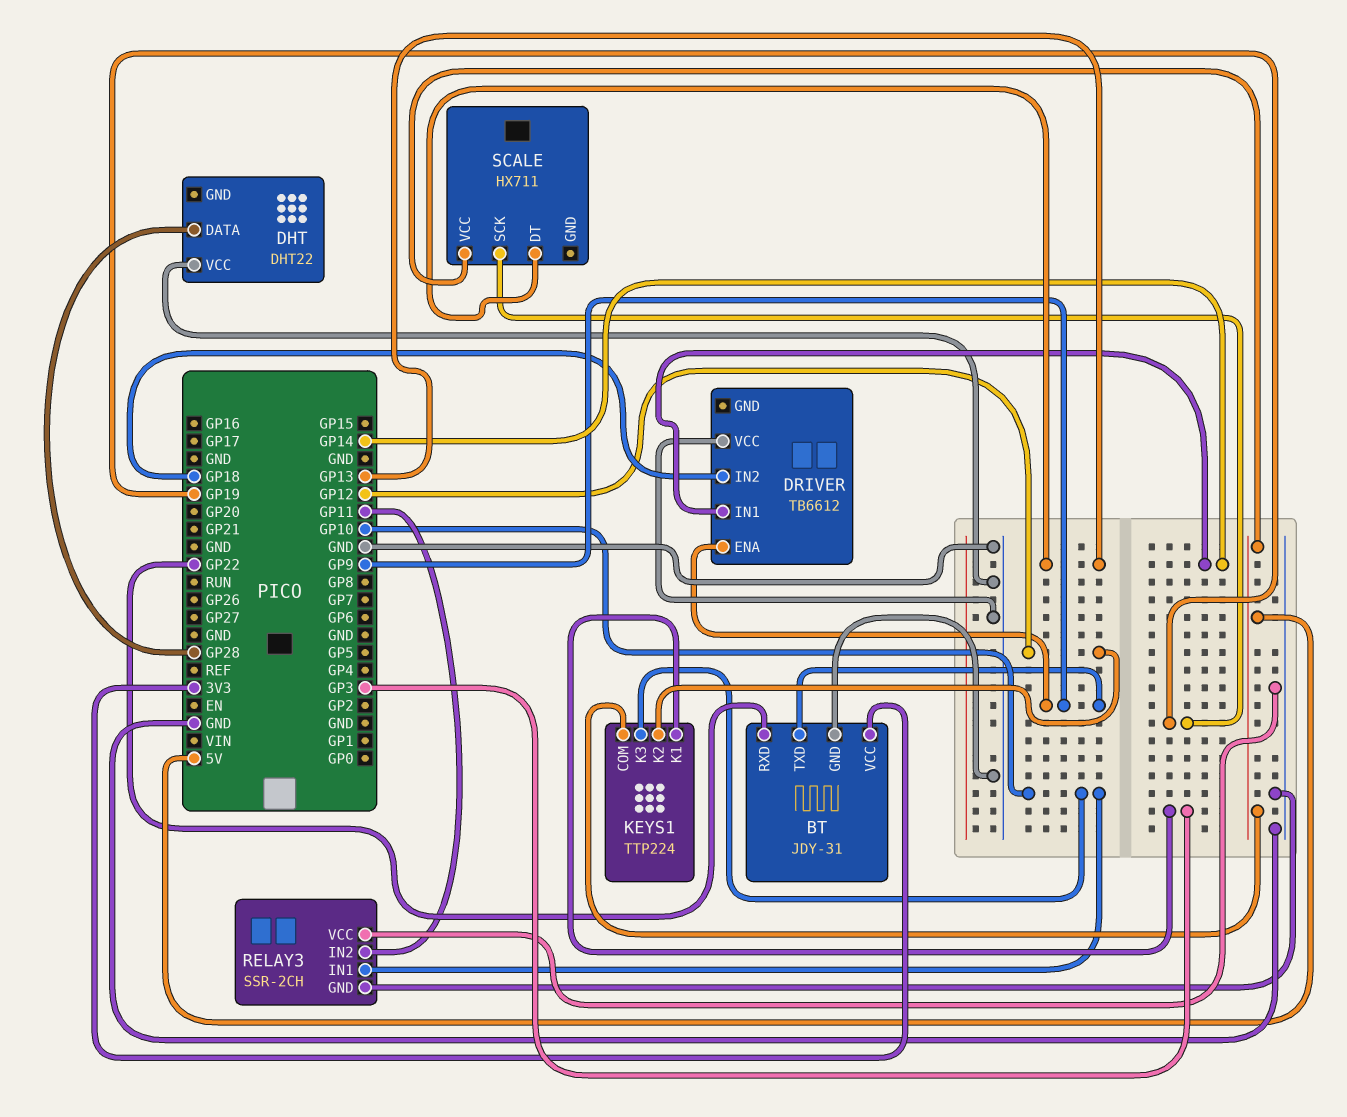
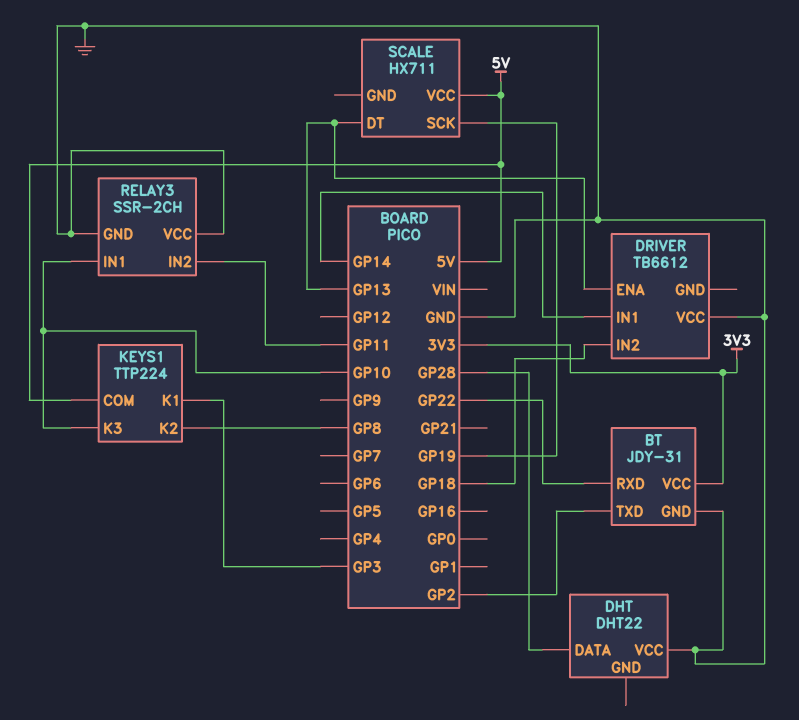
BT pin TXD: GP9 -> GP2
DRIVER pin ENA: GP9 -> GP13
KEYS1 pin K2: GP12 -> GP8

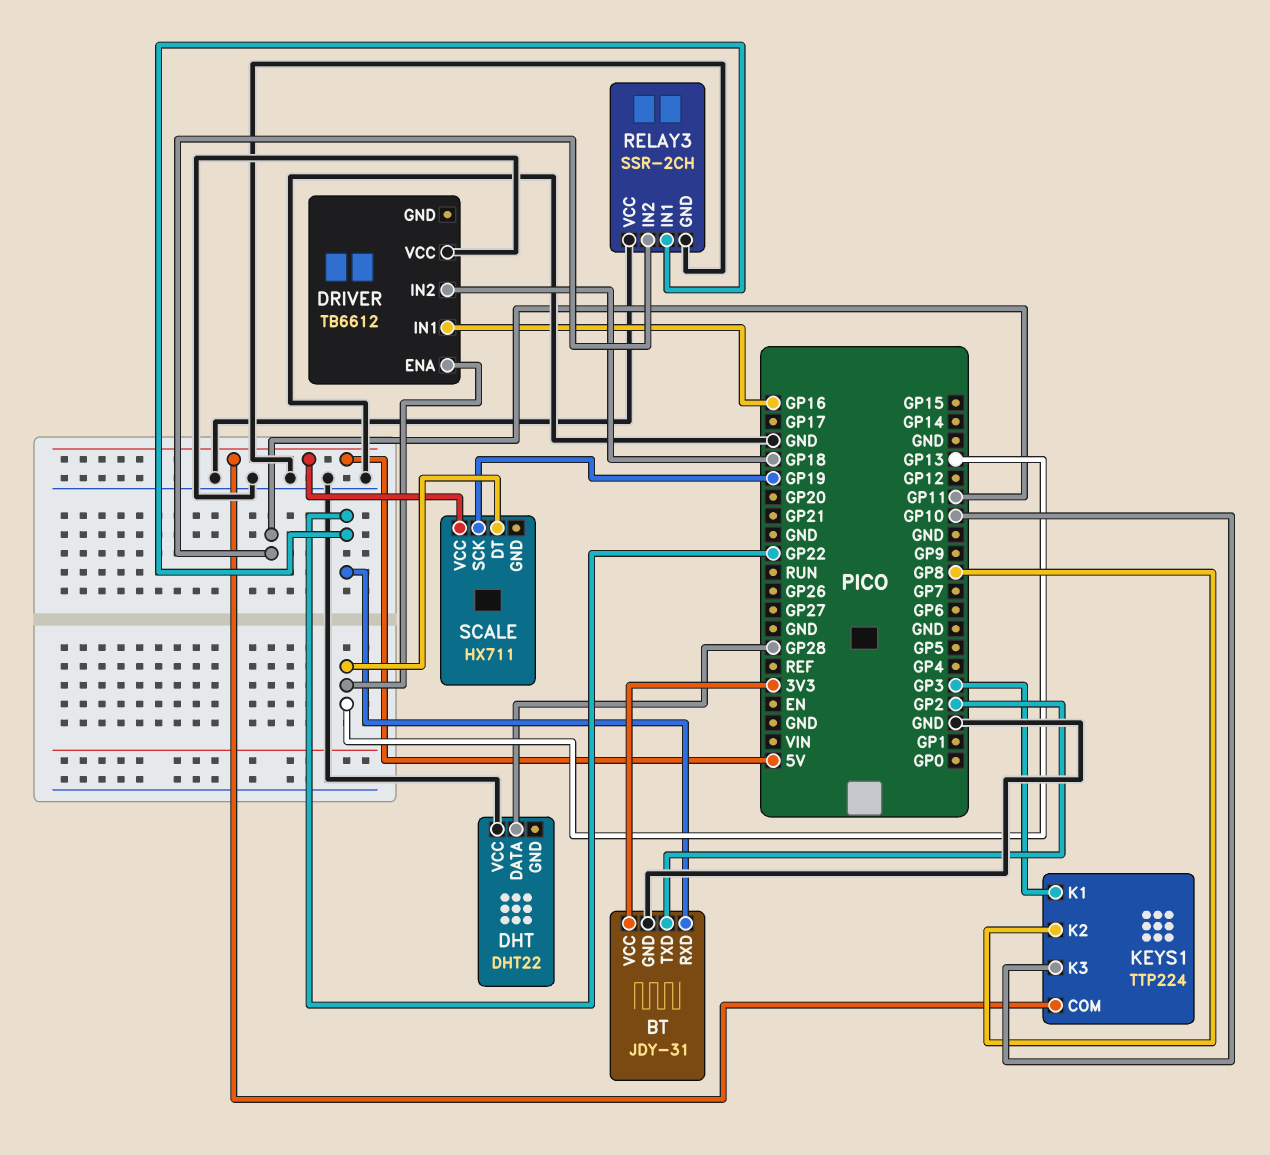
DRIVER pin IN1: GP14 -> GP16
RELAY3 pin IN1: GP10 -> GP22

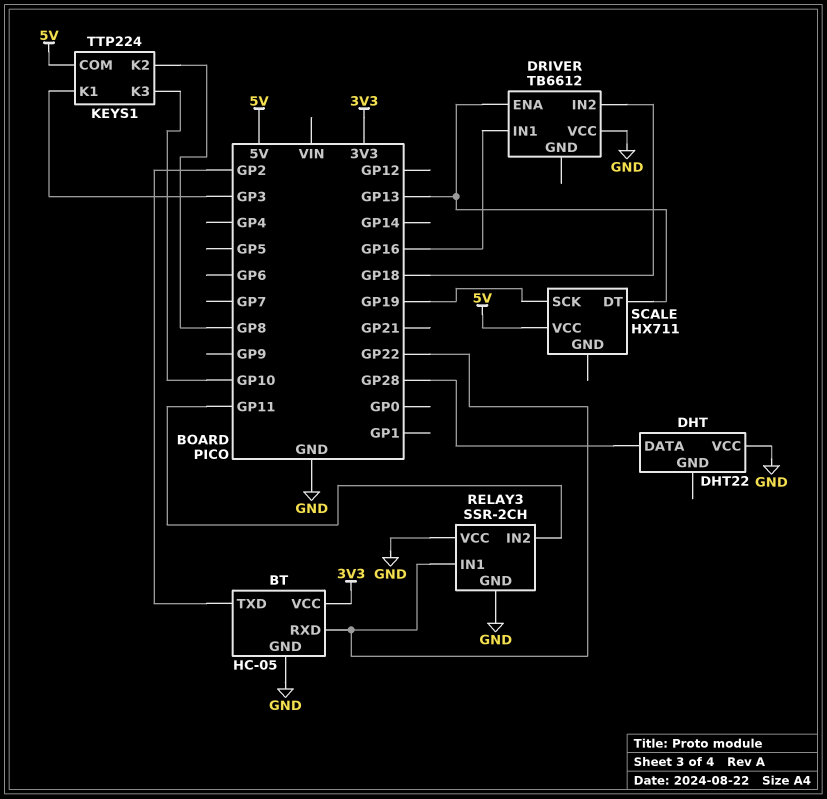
BT: JDY-31 -> HC-05

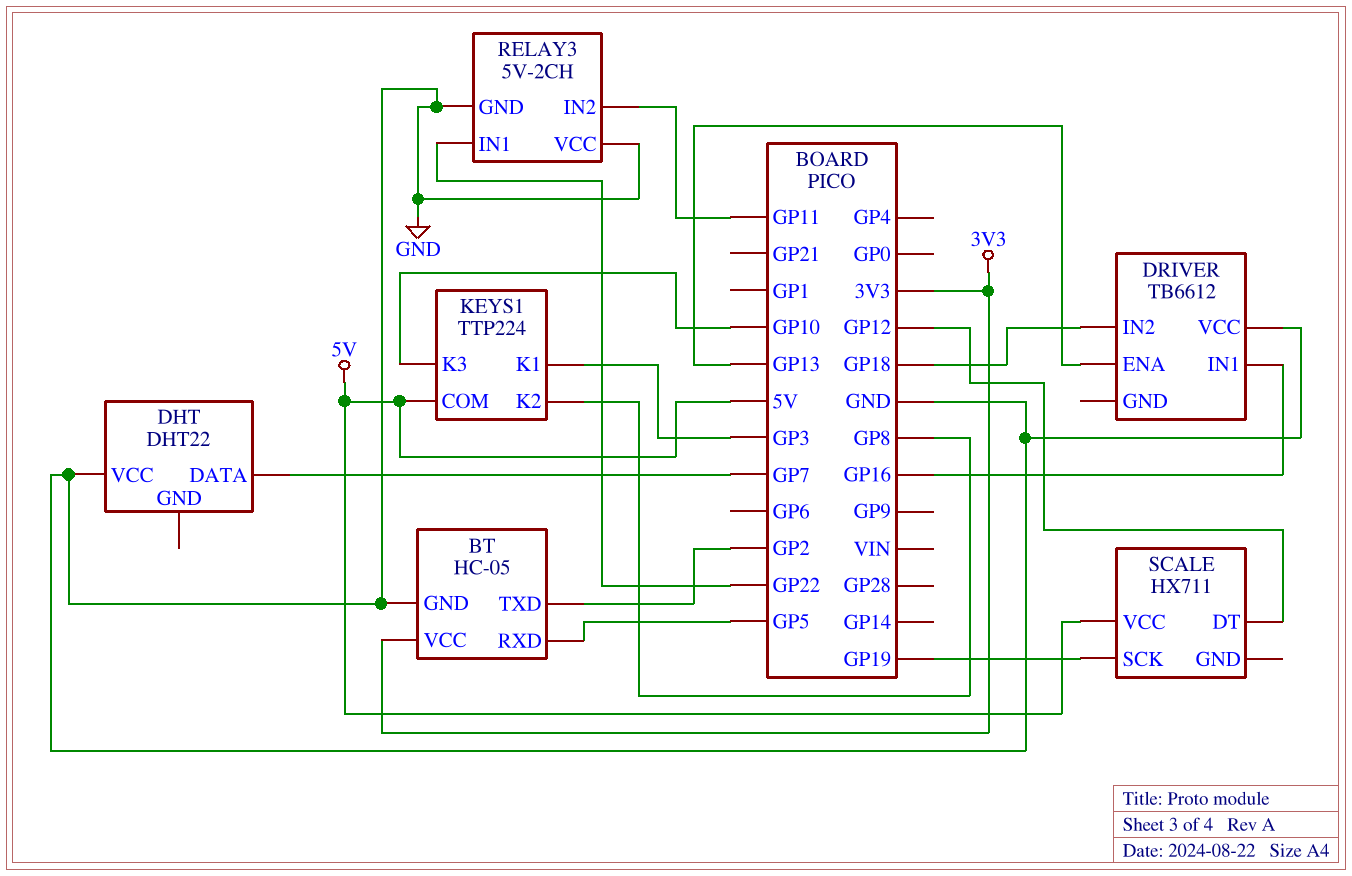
BT pin RXD: GP22 -> GP5
DHT pin DATA: GP28 -> GP7
RELAY3: SSR-2CH -> 5V-2CH
SCALE pin DT: GP13 -> GP12

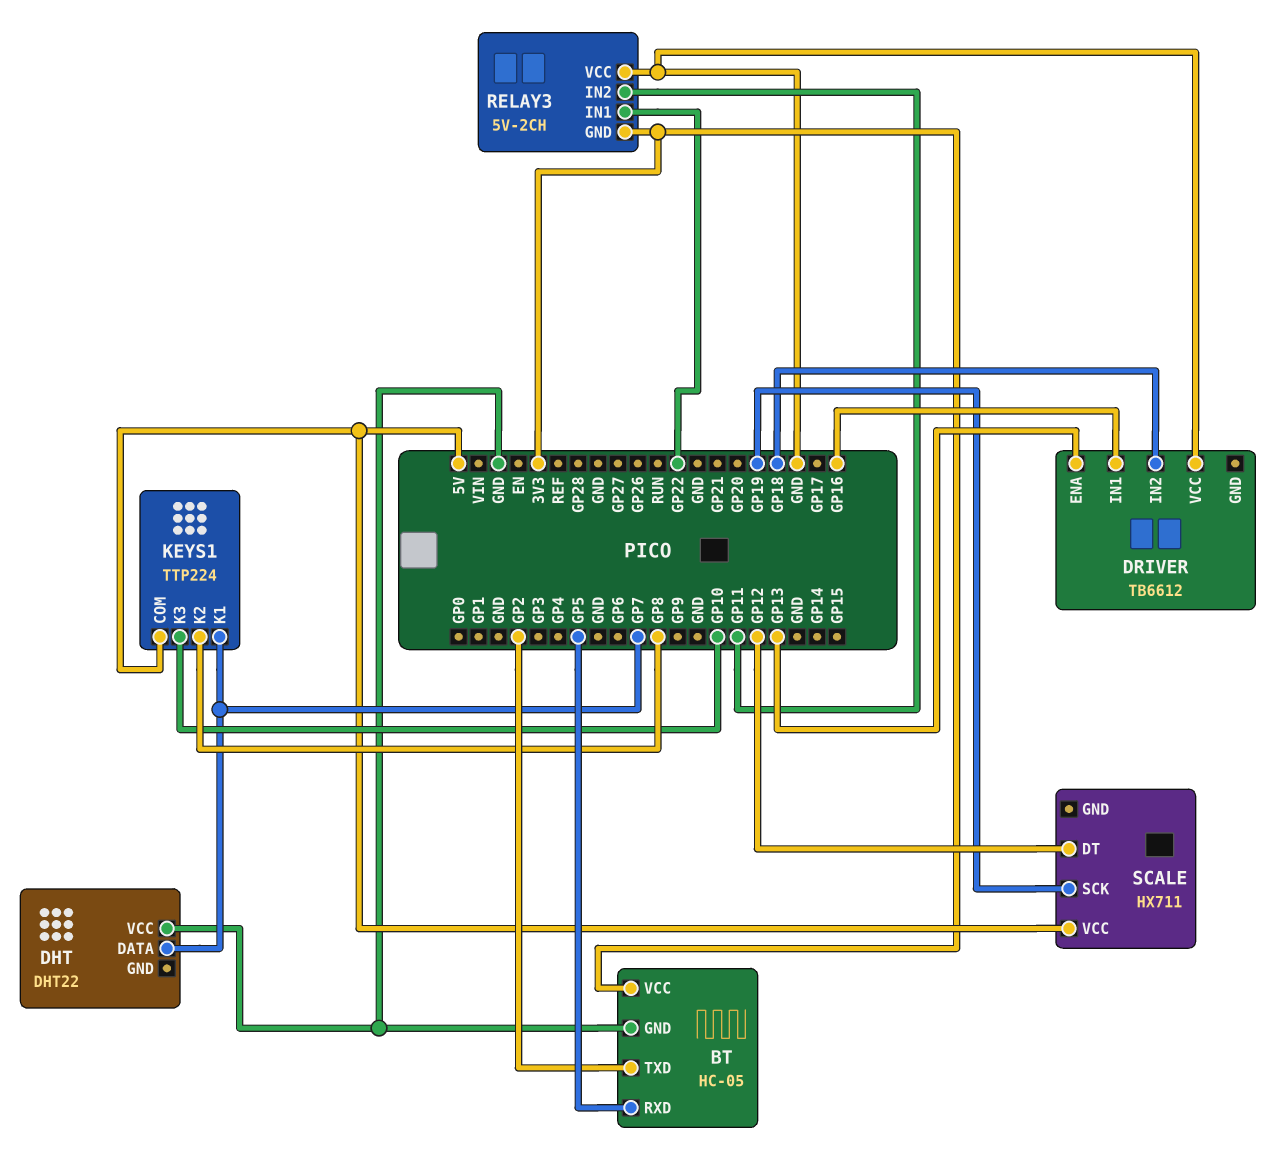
KEYS1 pin K1: GP3 -> GP7
RELAY3 pin GND: GND -> 3V3

